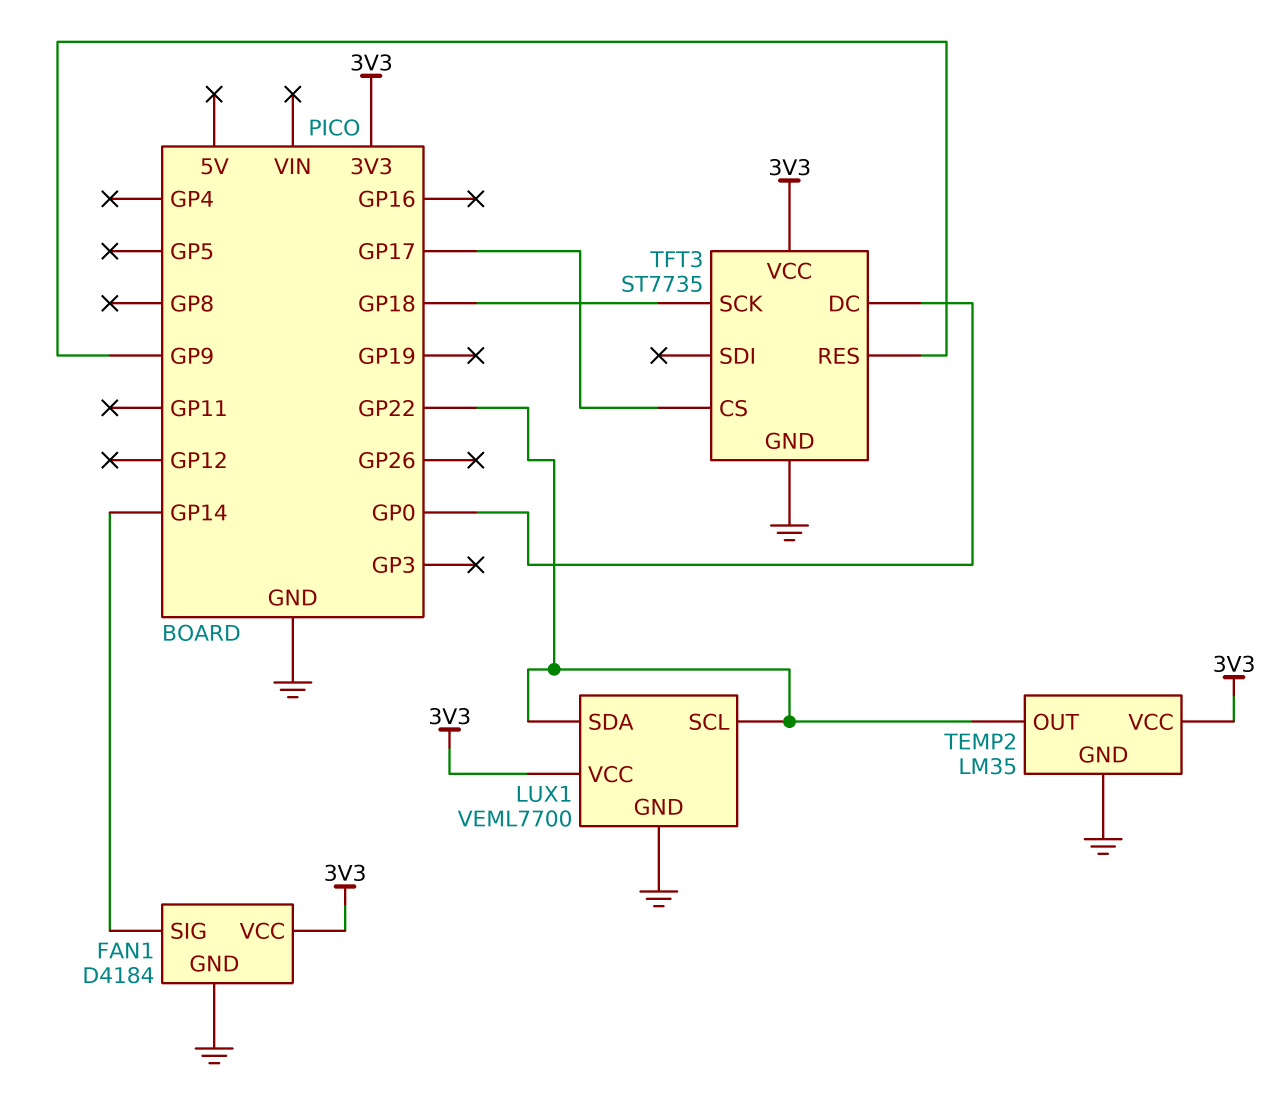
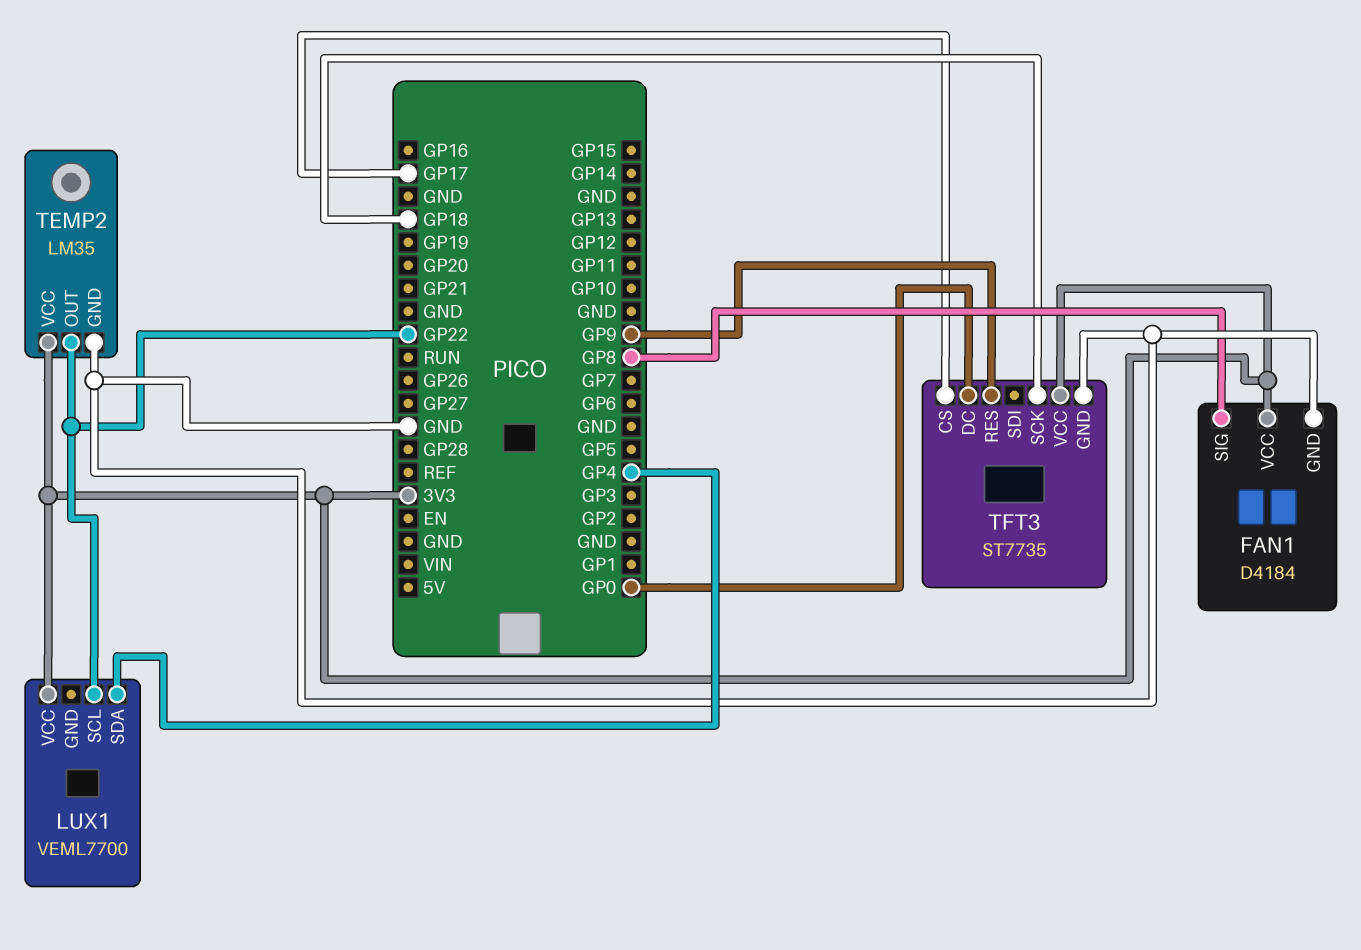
FAN1 pin SIG: GP14 -> GP8
LUX1 pin GND: GND -> none
LUX1 pin SDA: GP22 -> GP4

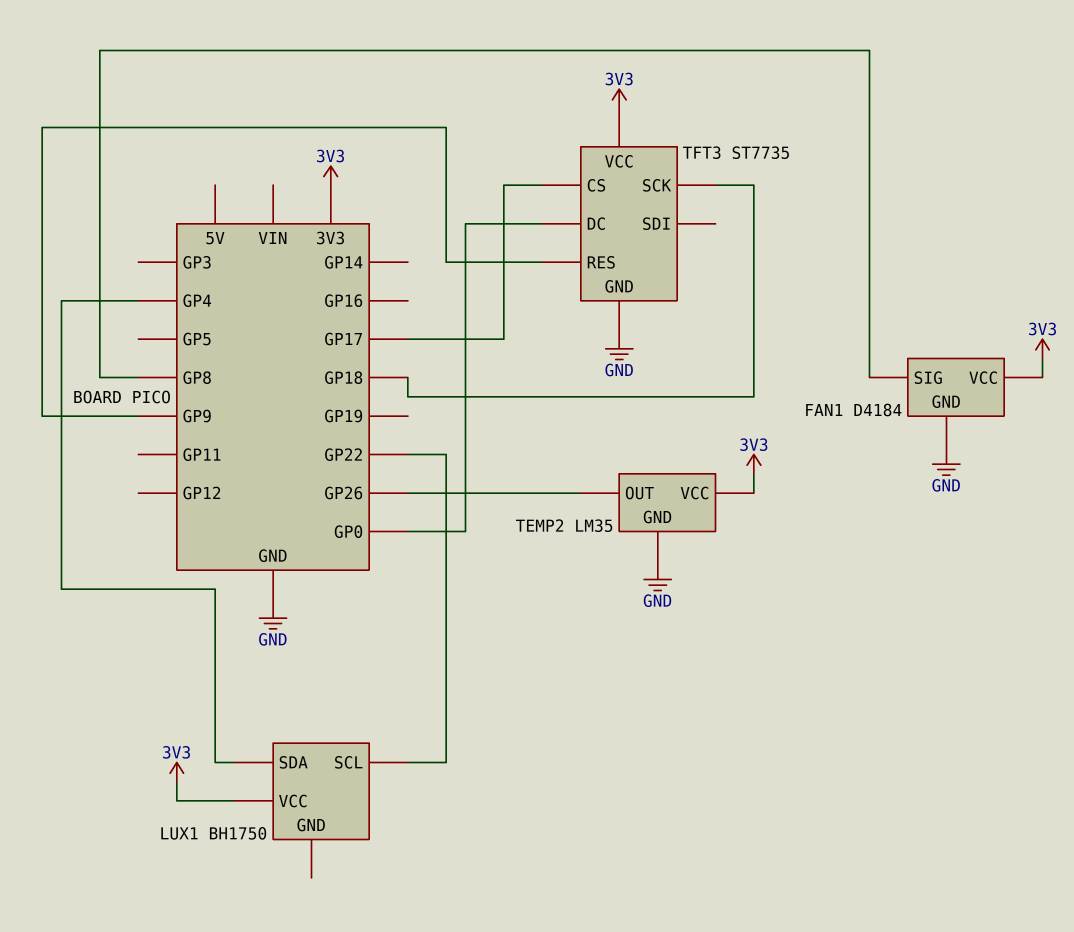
LUX1: VEML7700 -> BH1750
TEMP2 pin OUT: GP22 -> GP26

